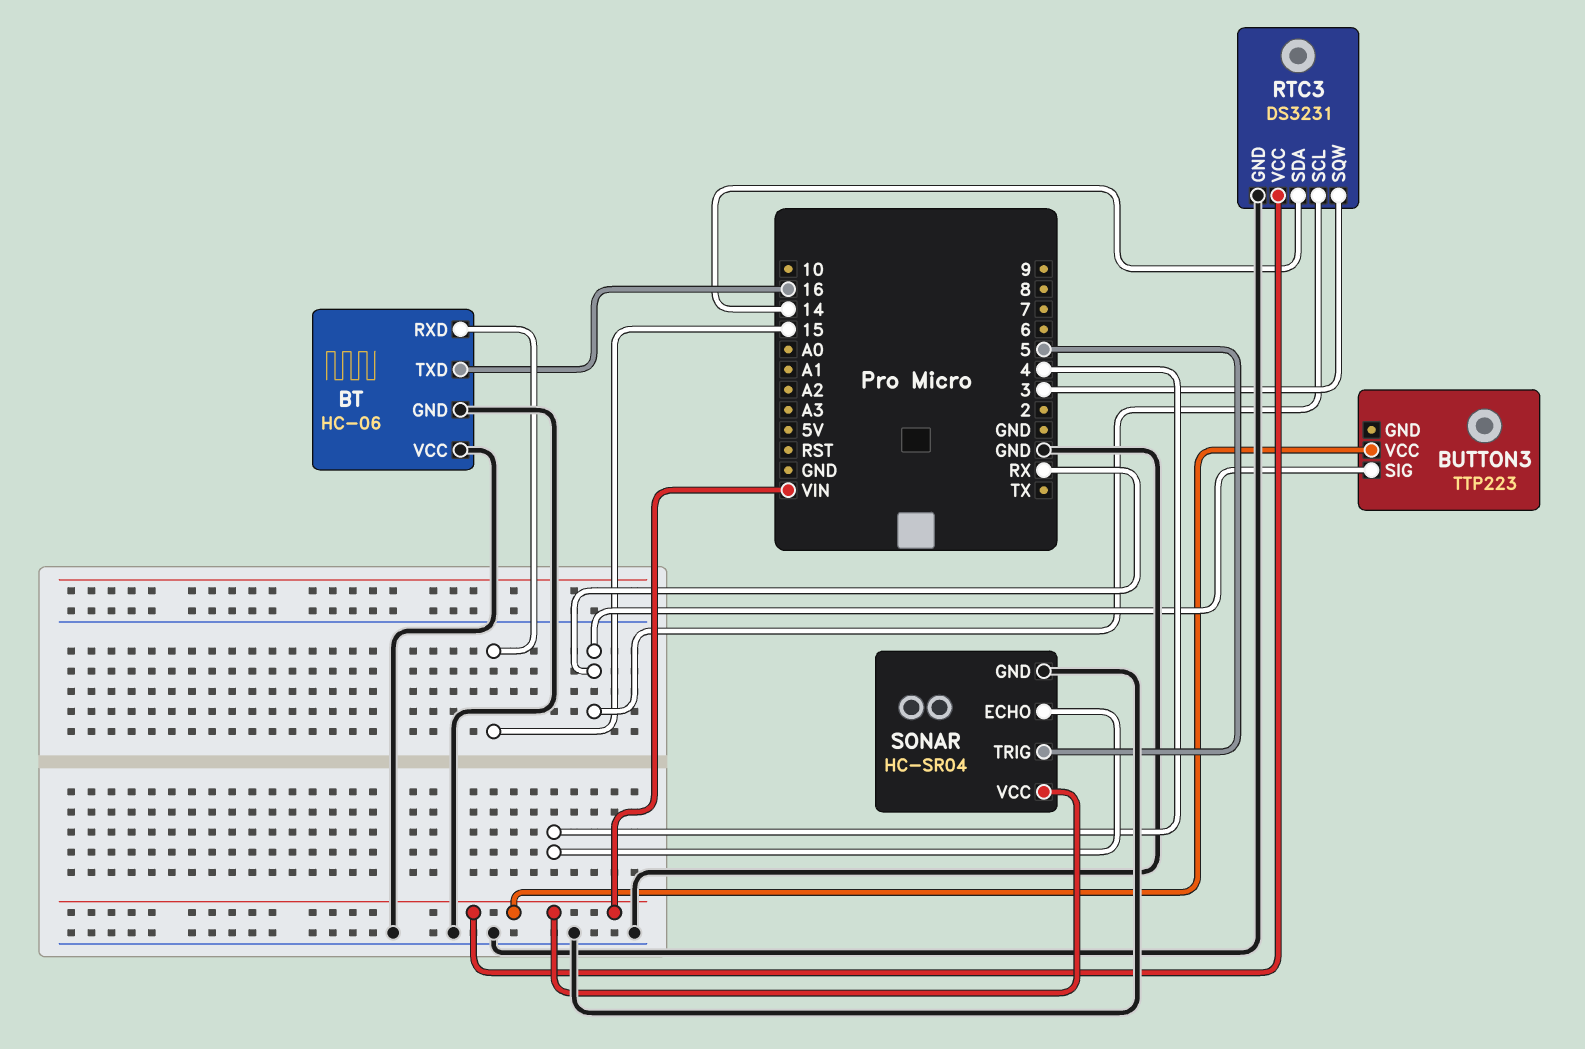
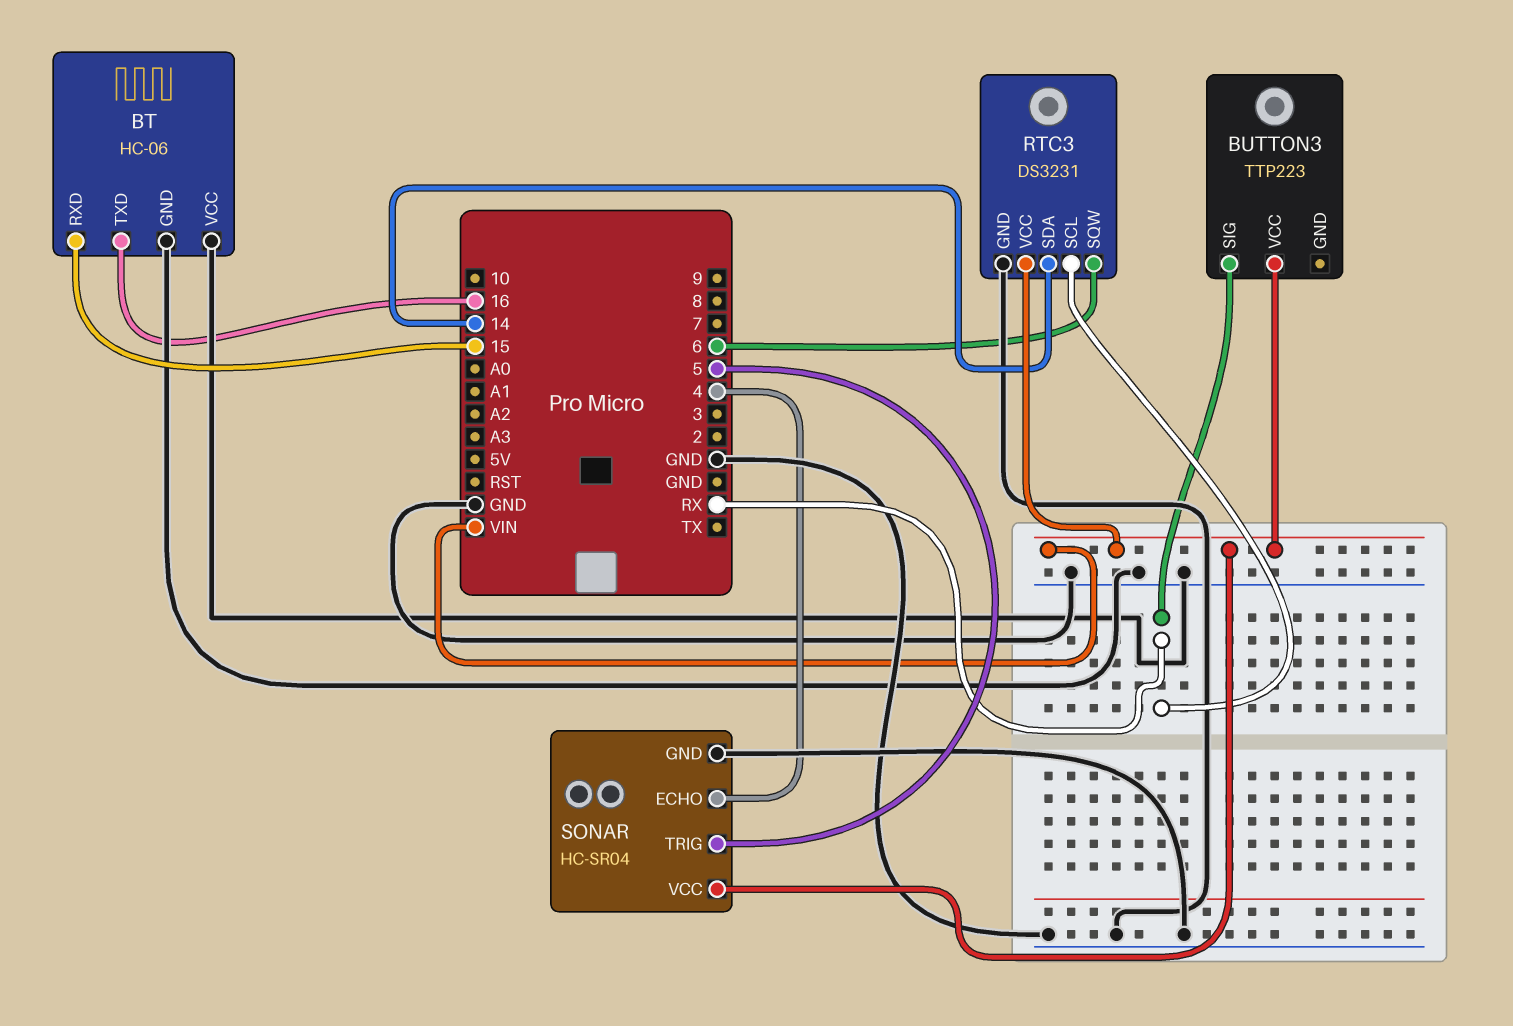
RTC3 pin SQW: 3 -> 6

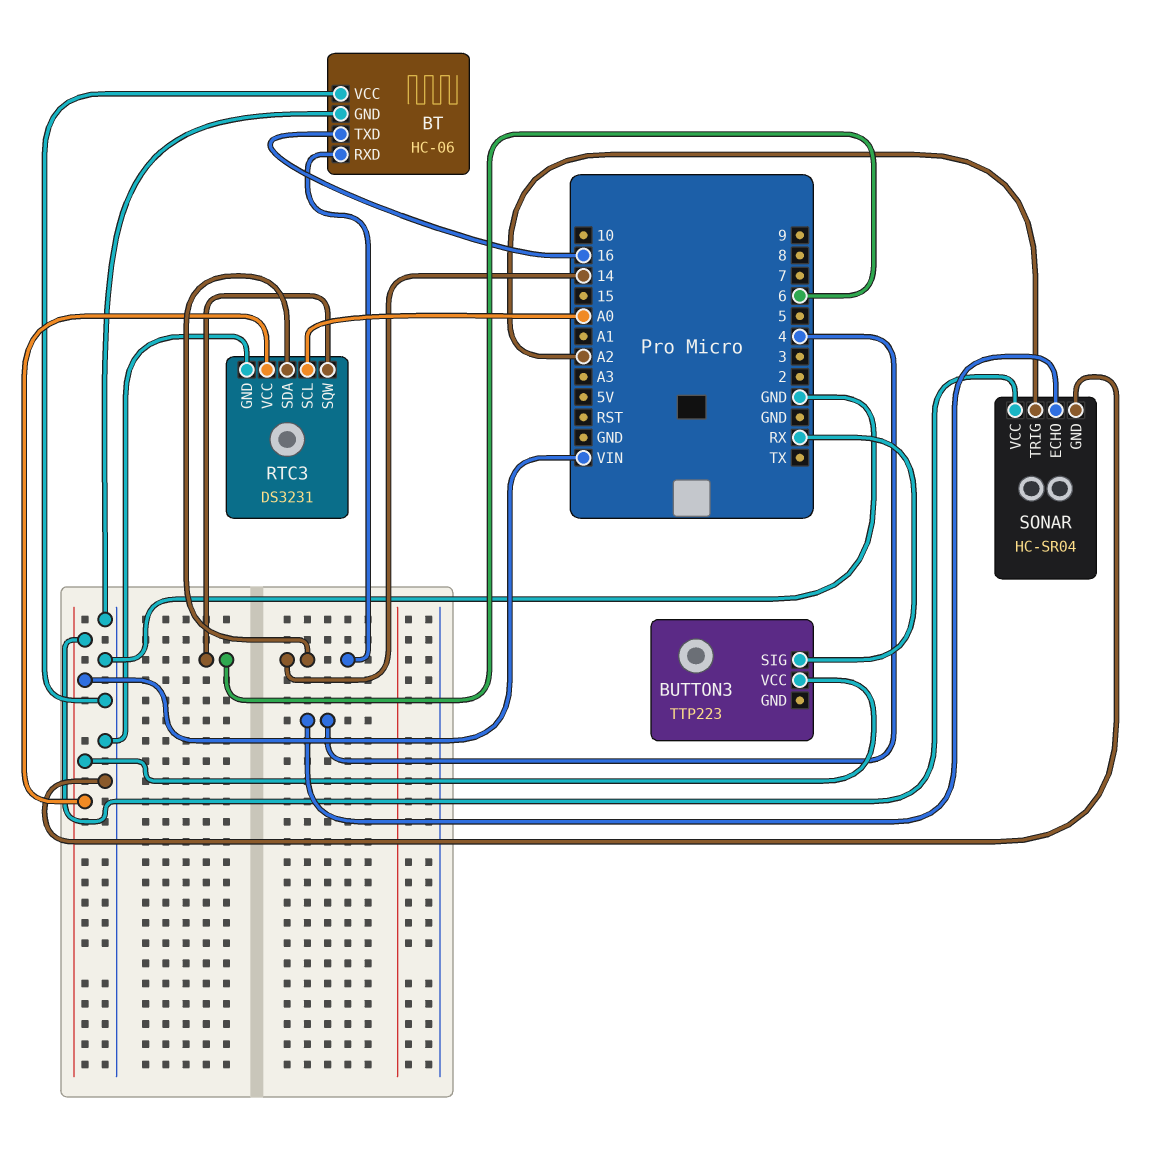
BT pin RXD: 15 -> 14
RTC3 pin SCL: RX -> A0
SONAR pin TRIG: 5 -> A2

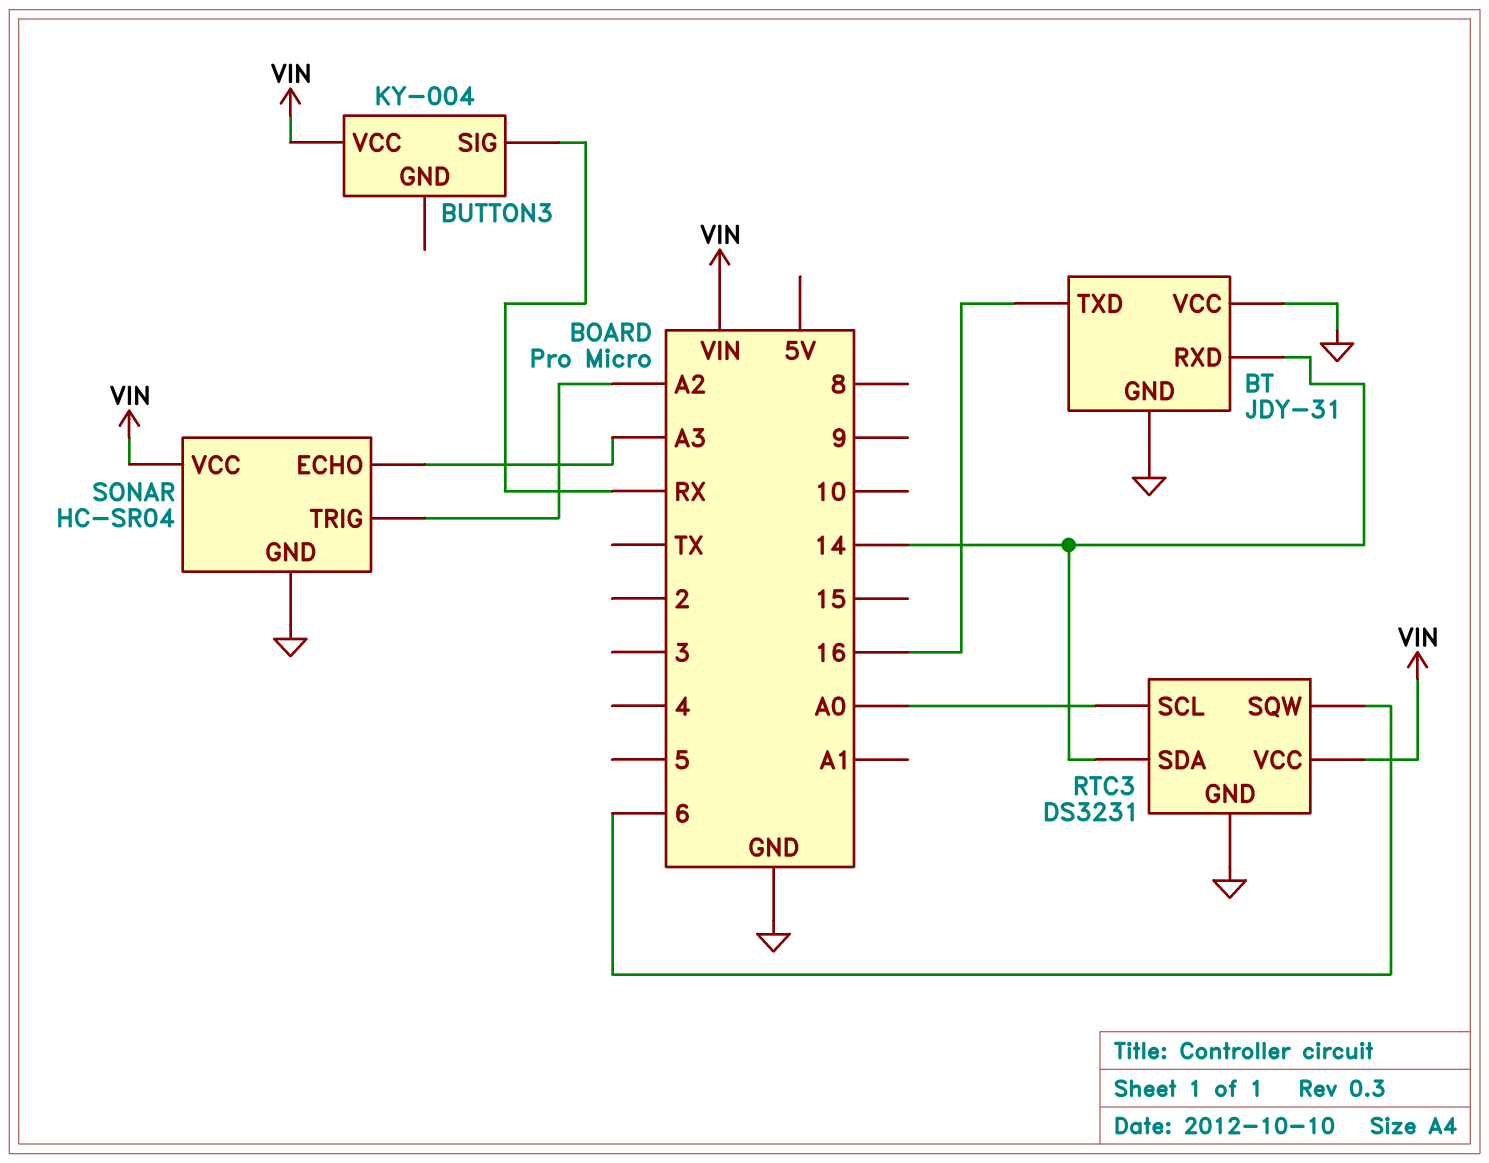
BT: HC-06 -> JDY-31
BUTTON3: TTP223 -> KY-004
SONAR pin ECHO: 4 -> A3

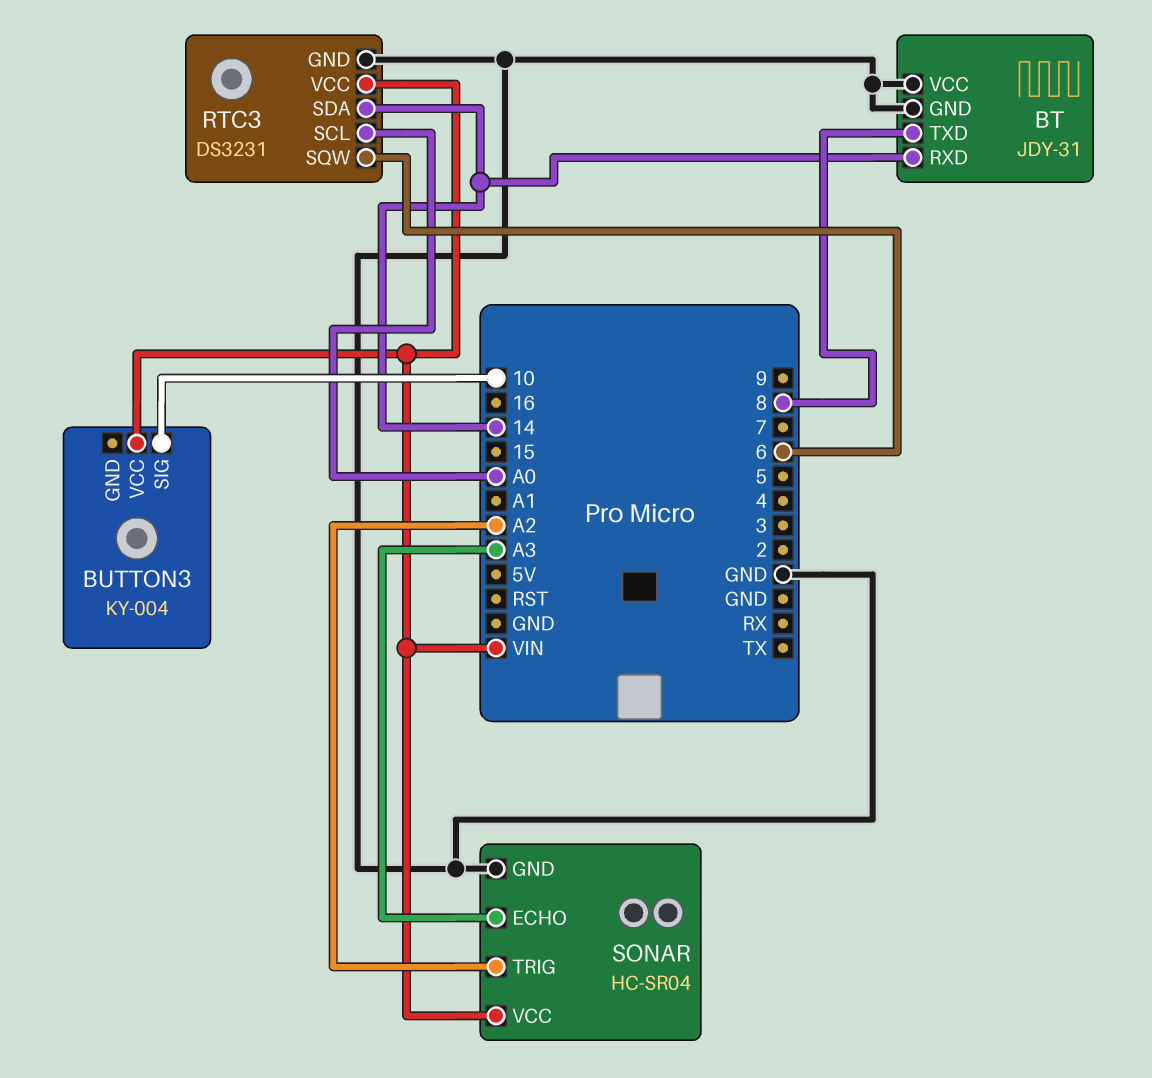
BT pin TXD: 16 -> 8
BUTTON3 pin SIG: RX -> 10

